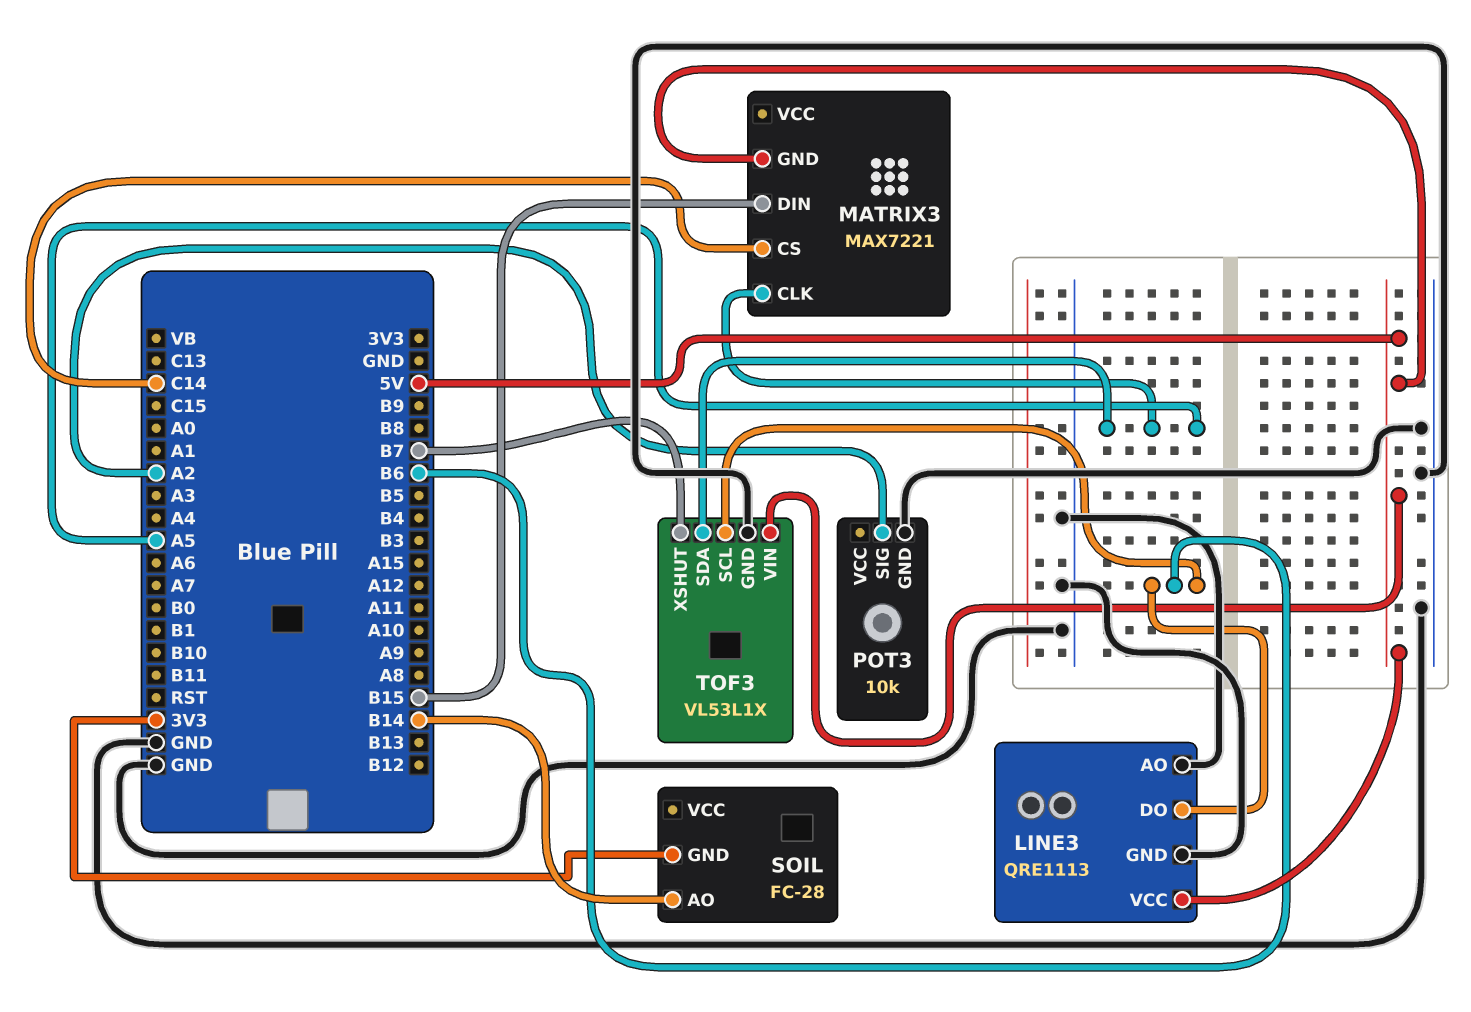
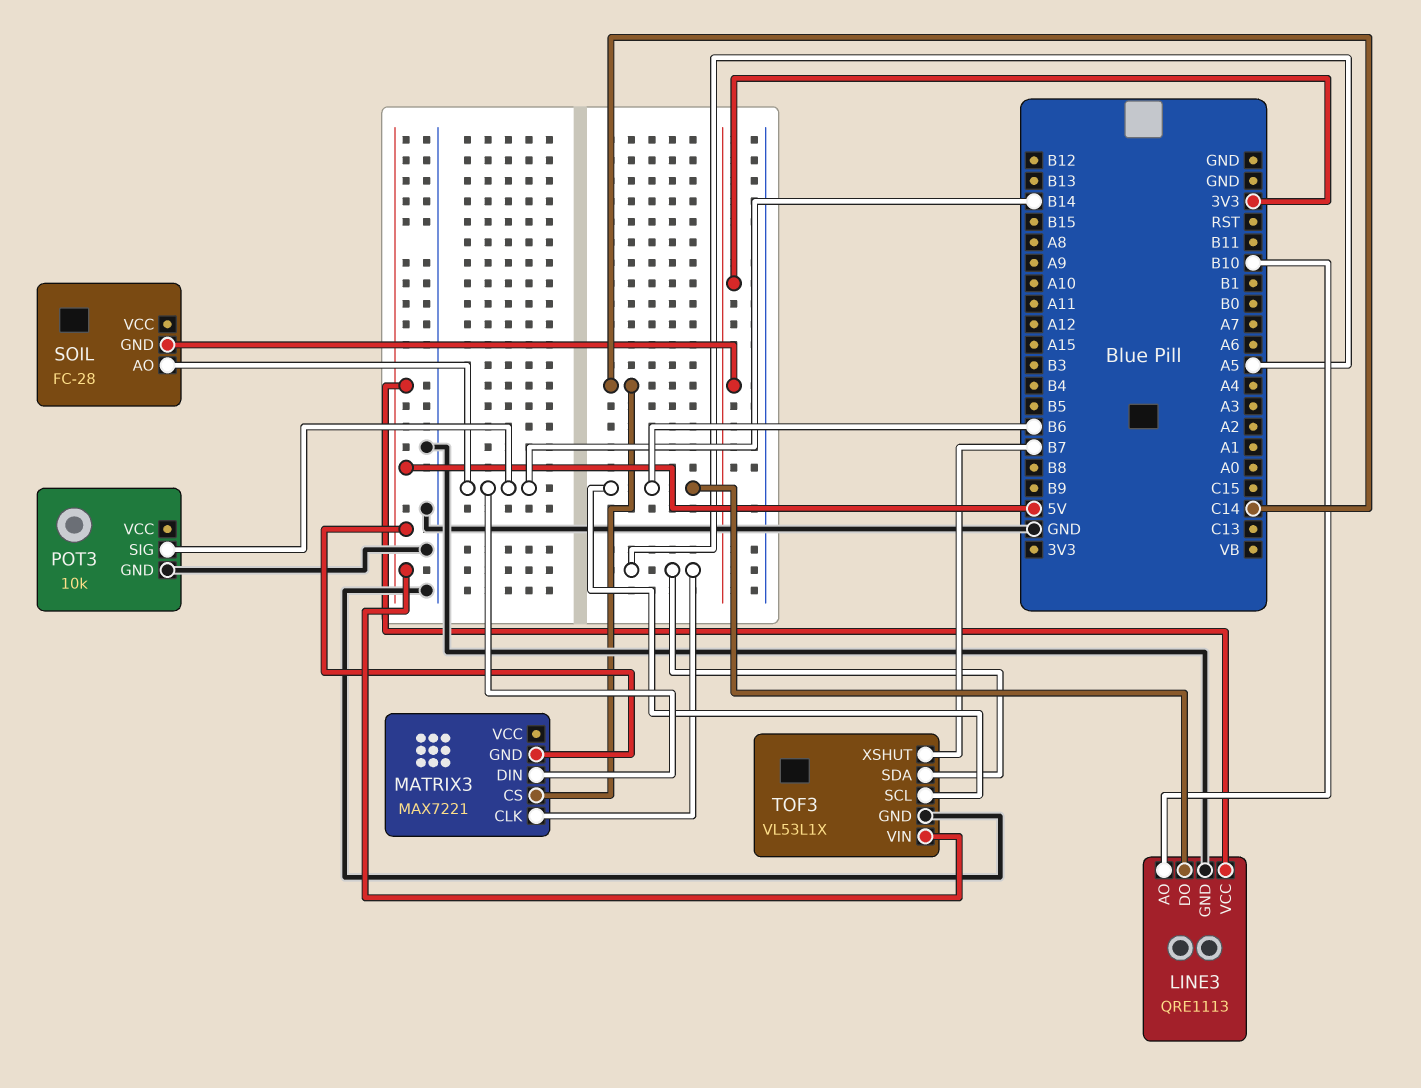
LINE3 pin AO: GND -> B10
MATRIX3 pin DIN: B15 -> B14
POT3 pin SIG: A2 -> B14

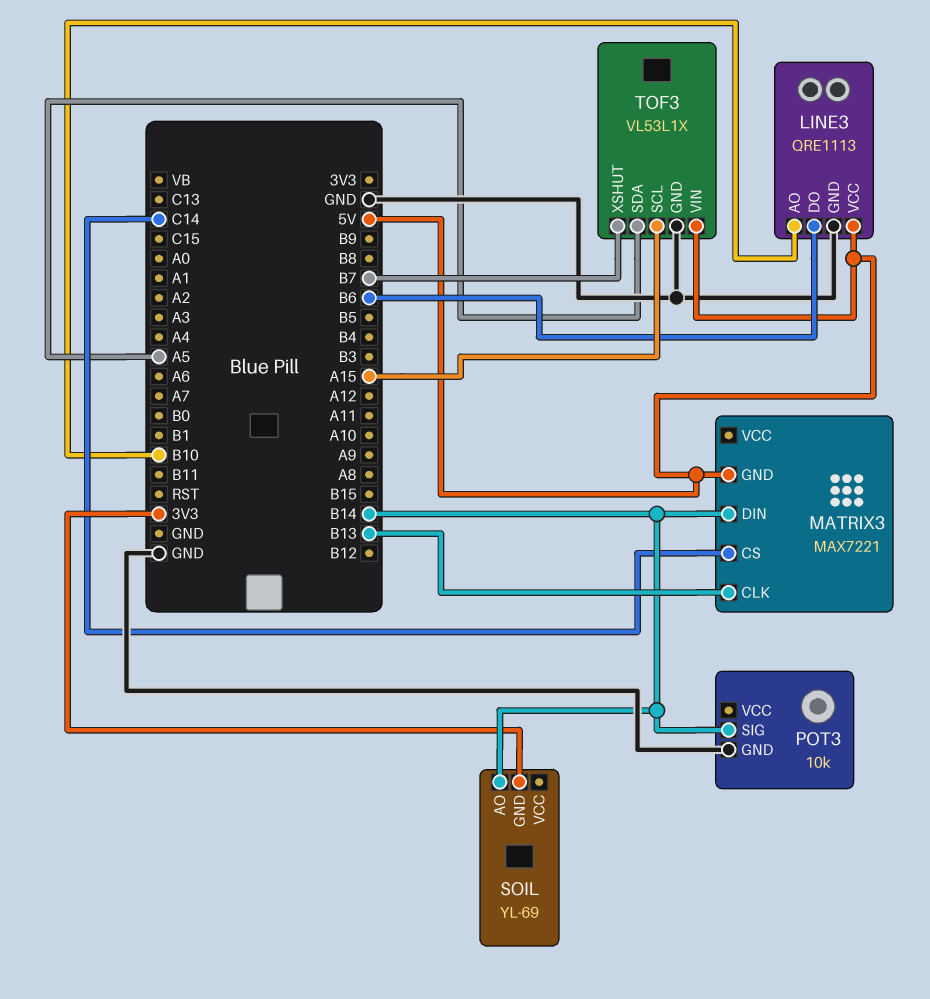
MATRIX3 pin CLK: A5 -> B13
SOIL: FC-28 -> YL-69
TOF3 pin SCL: B6 -> A15

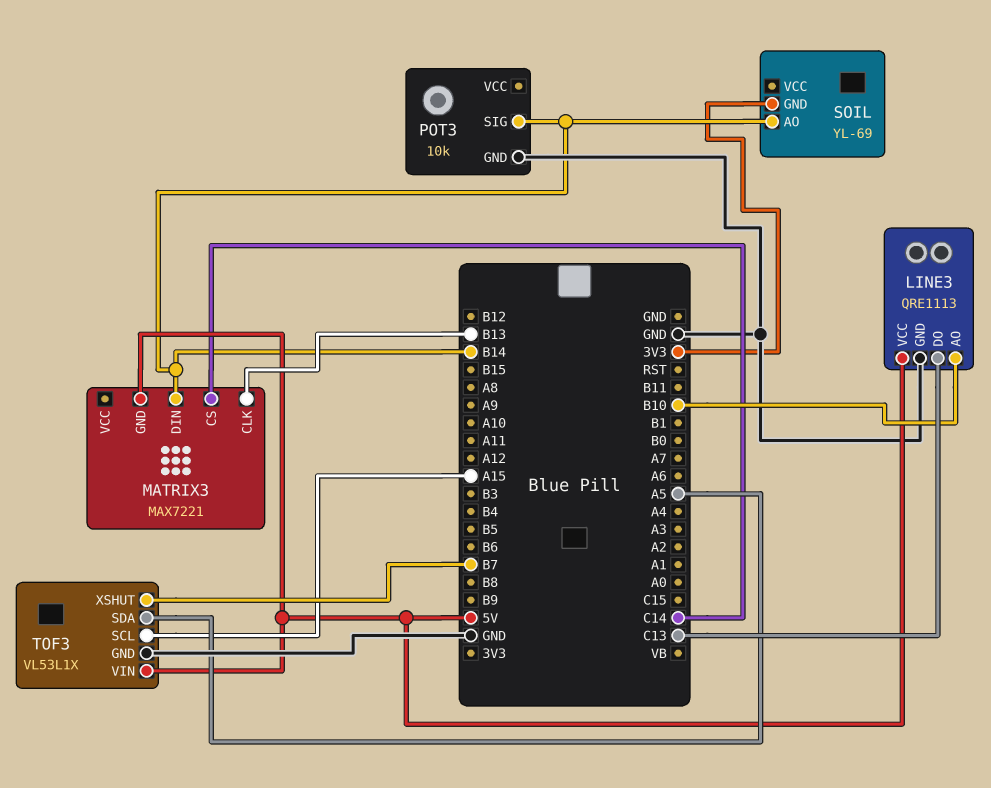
LINE3 pin DO: B6 -> C13

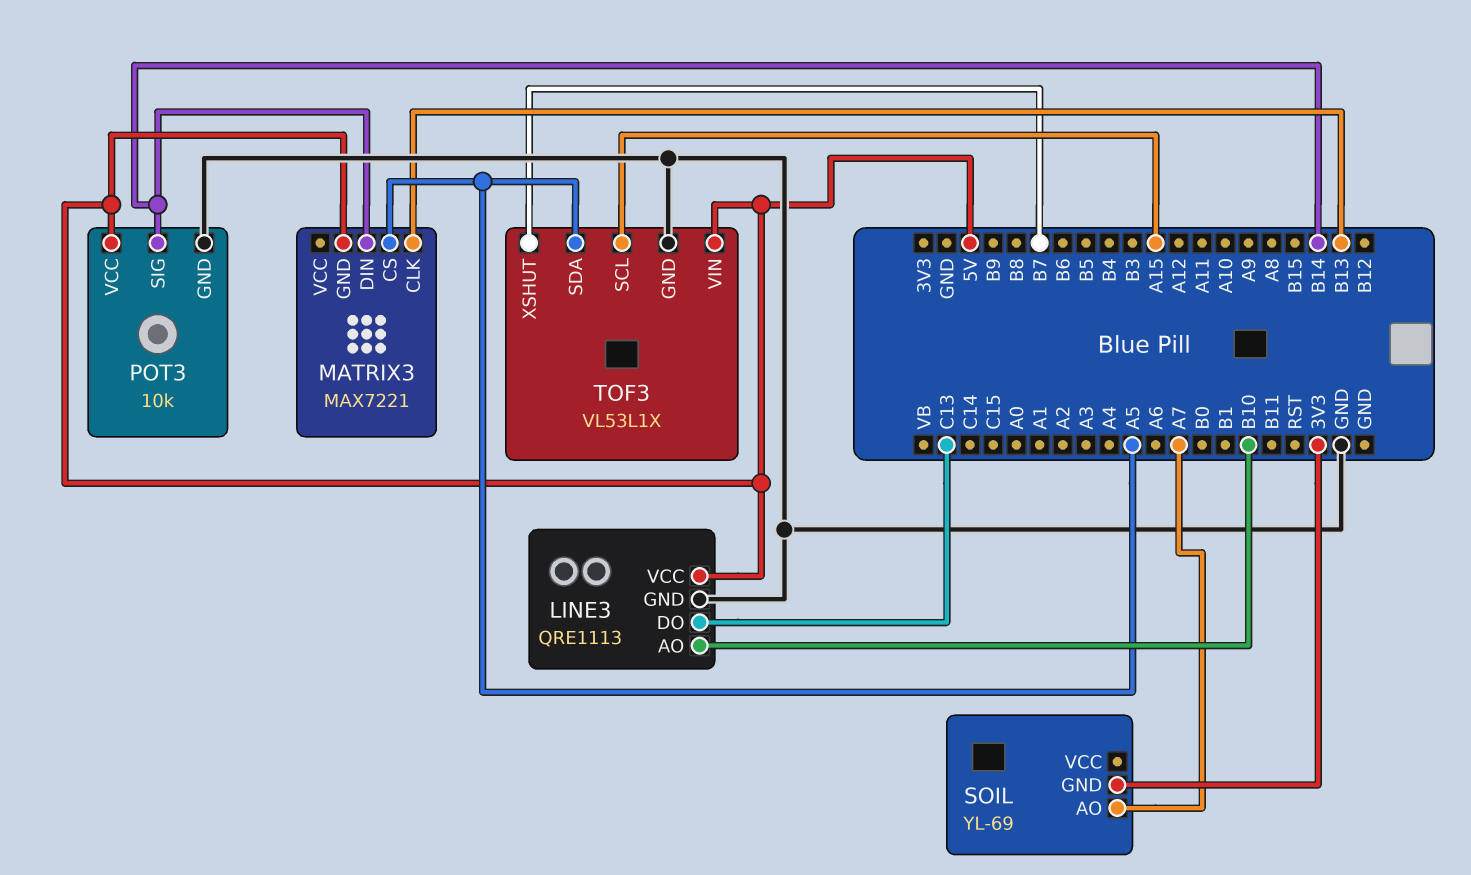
MATRIX3 pin CS: C14 -> A5
POT3 pin VCC: none -> 5V
SOIL pin AO: B14 -> A7

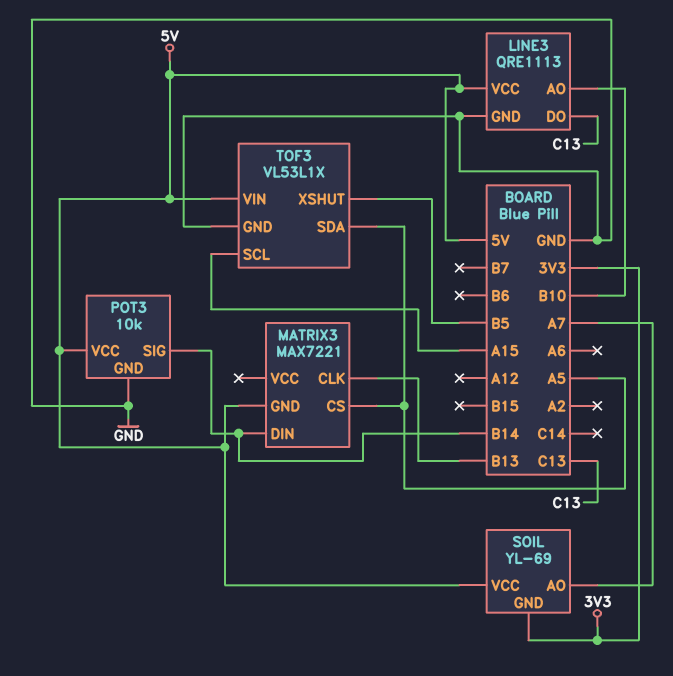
SOIL pin VCC: none -> 5V
TOF3 pin XSHUT: B7 -> B5

